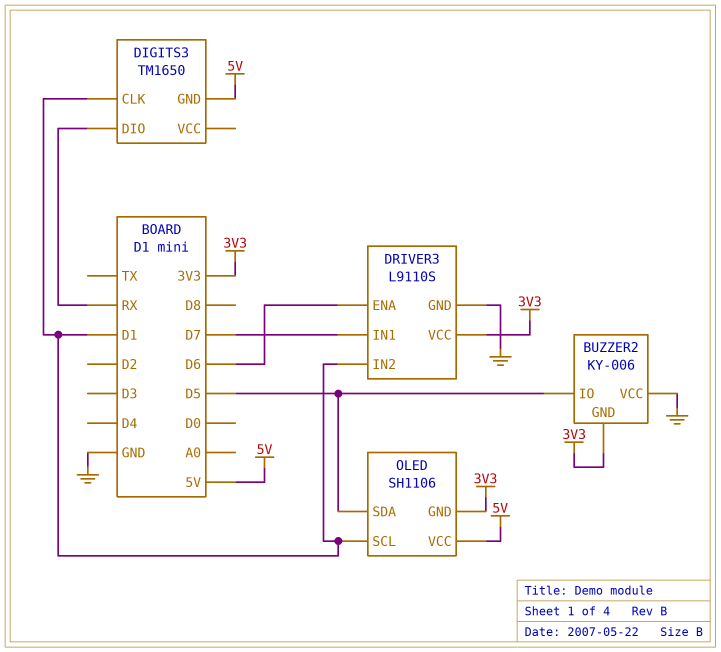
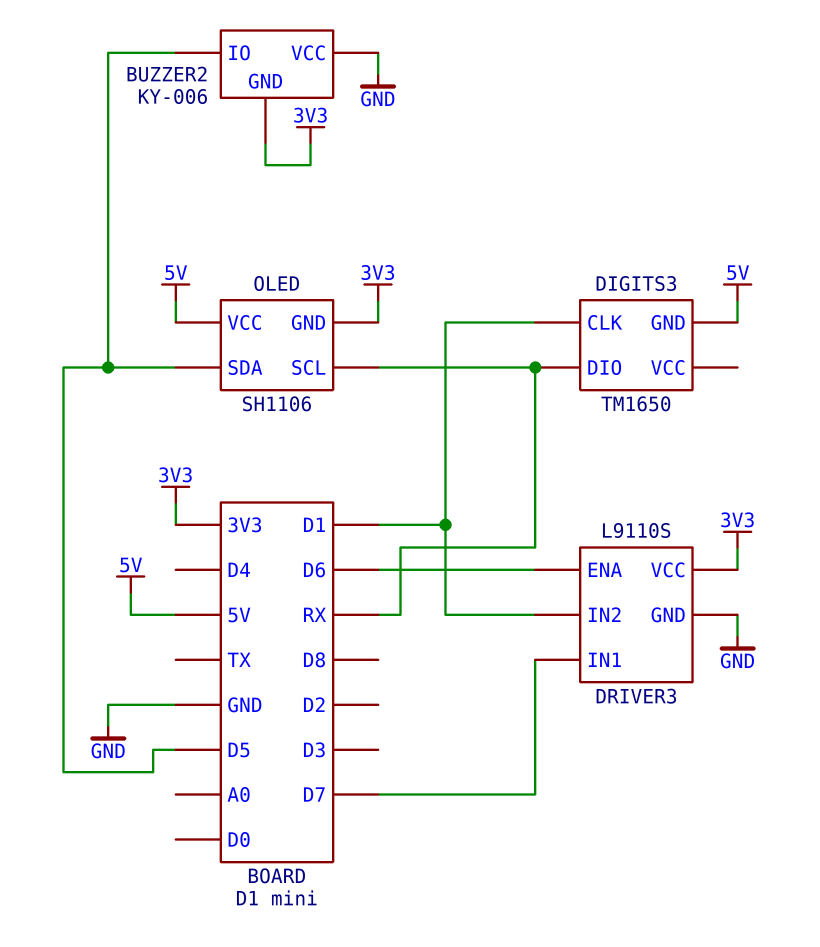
OLED pin SCL: D1 -> RX

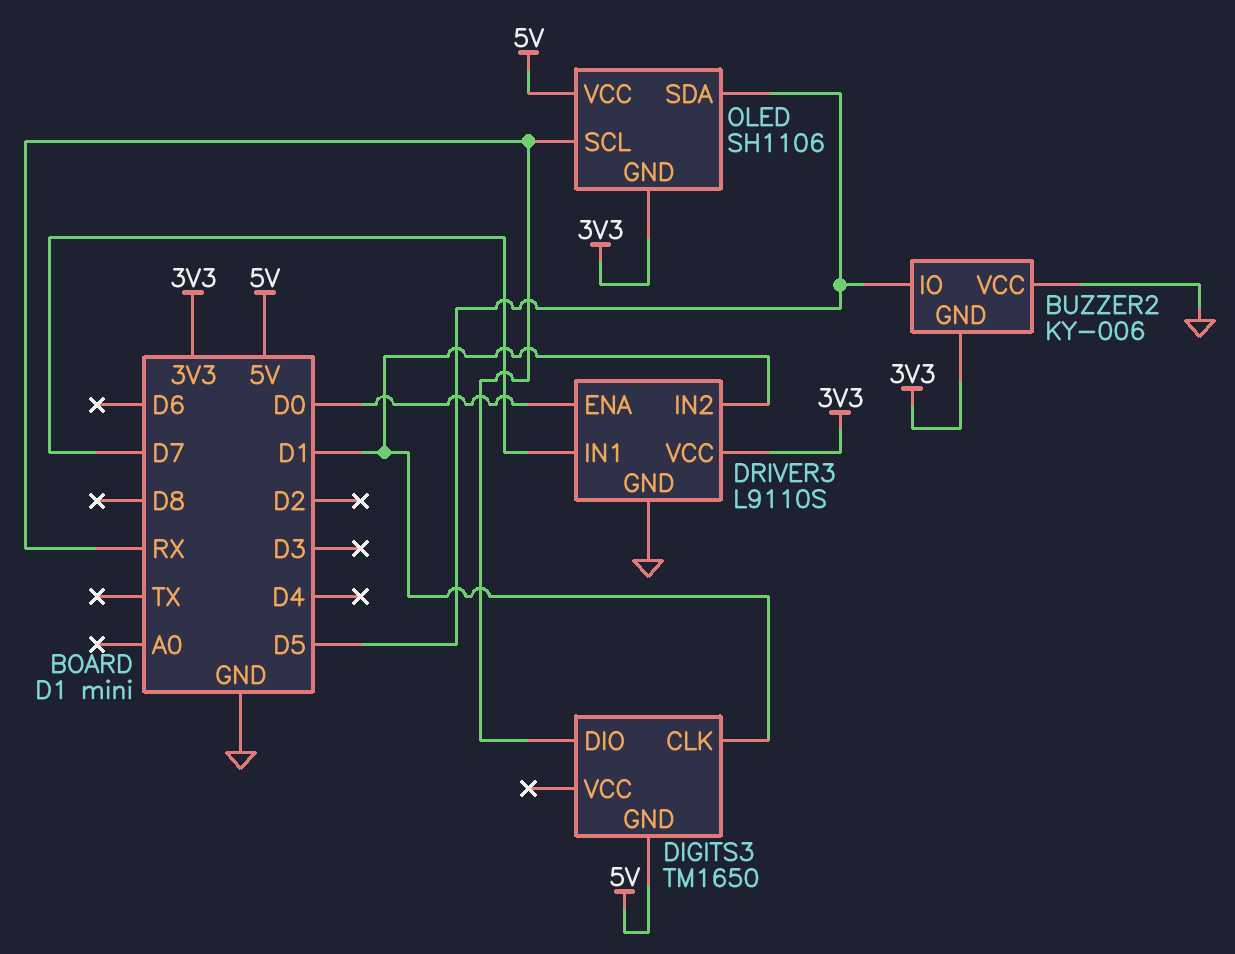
DRIVER3 pin ENA: D6 -> D0

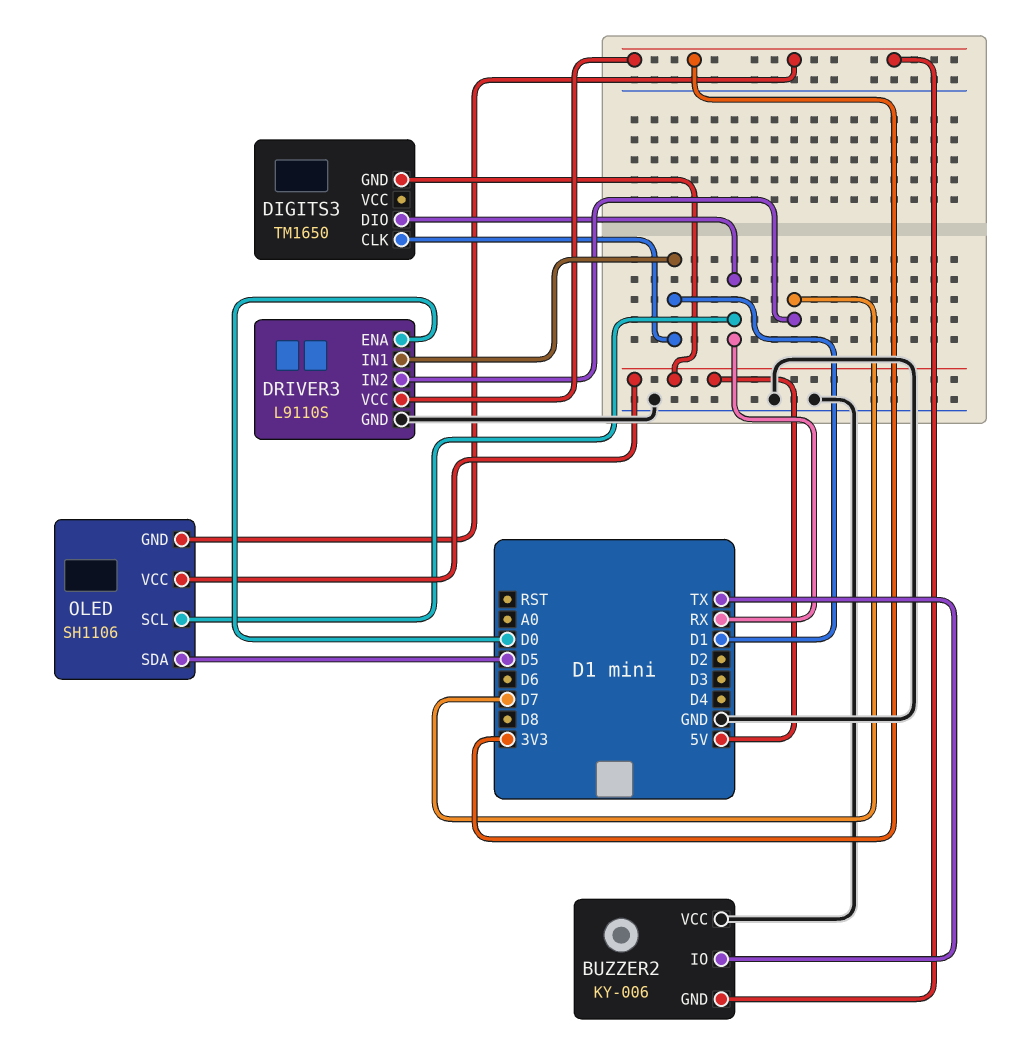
BUZZER2 pin IO: D5 -> TX
DRIVER3 pin IN1: D7 -> D1
DRIVER3 pin IN2: D1 -> D7

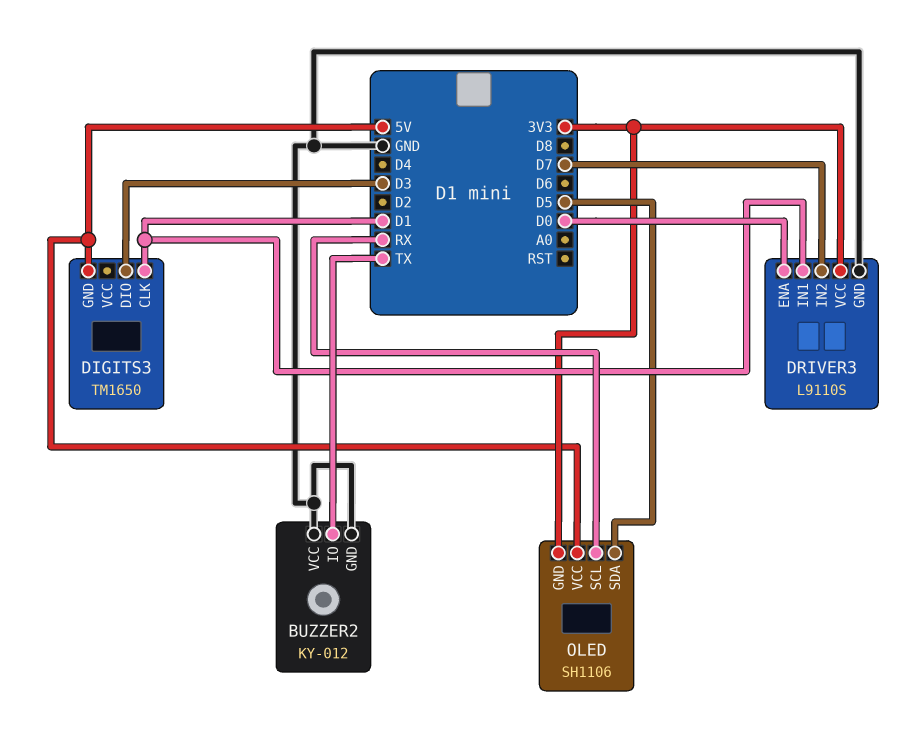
BUZZER2: KY-006 -> KY-012
BUZZER2 pin GND: 3V3 -> GND
DIGITS3 pin DIO: RX -> D3

